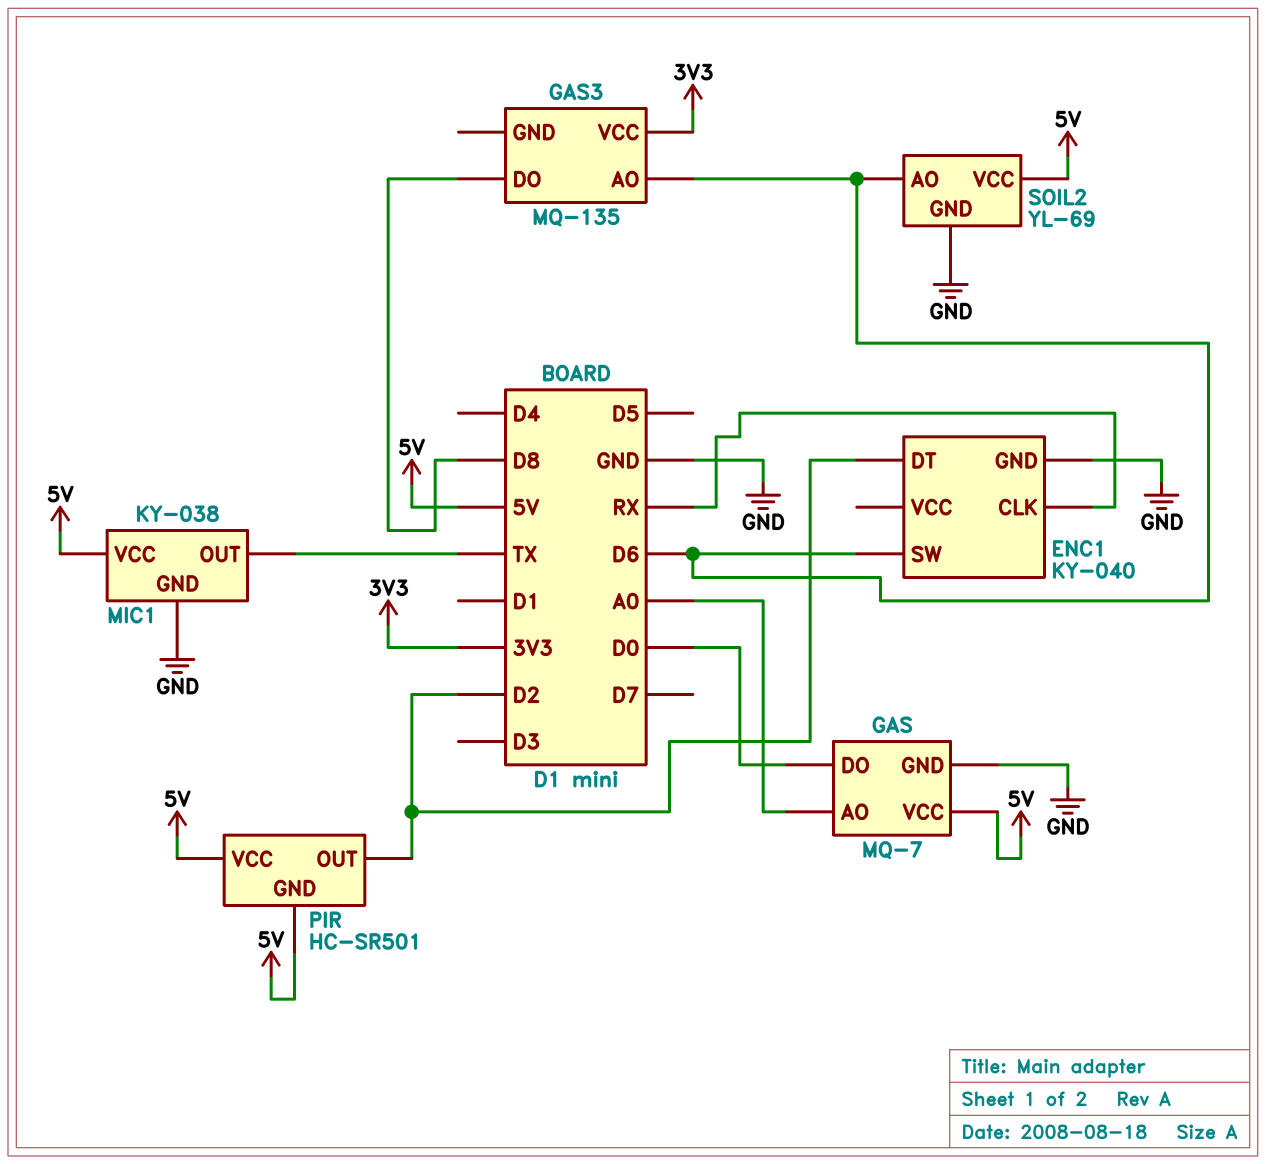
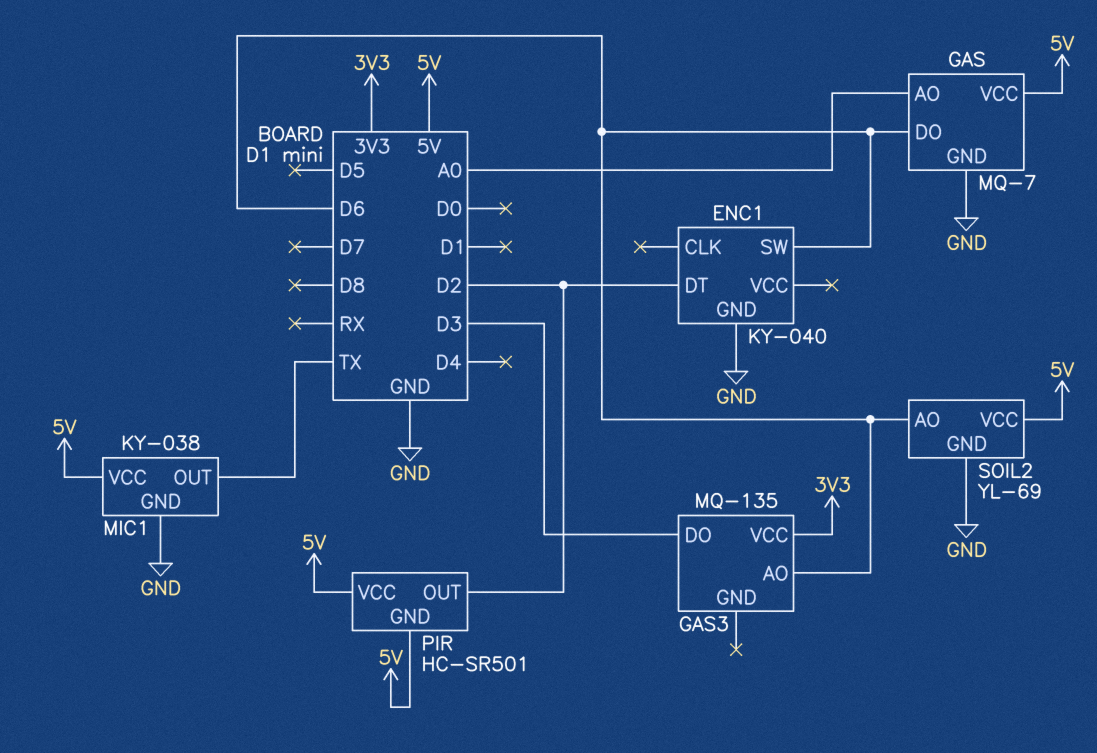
ENC1 pin CLK: RX -> none
GAS pin DO: D0 -> D6
GAS3 pin DO: D8 -> D3

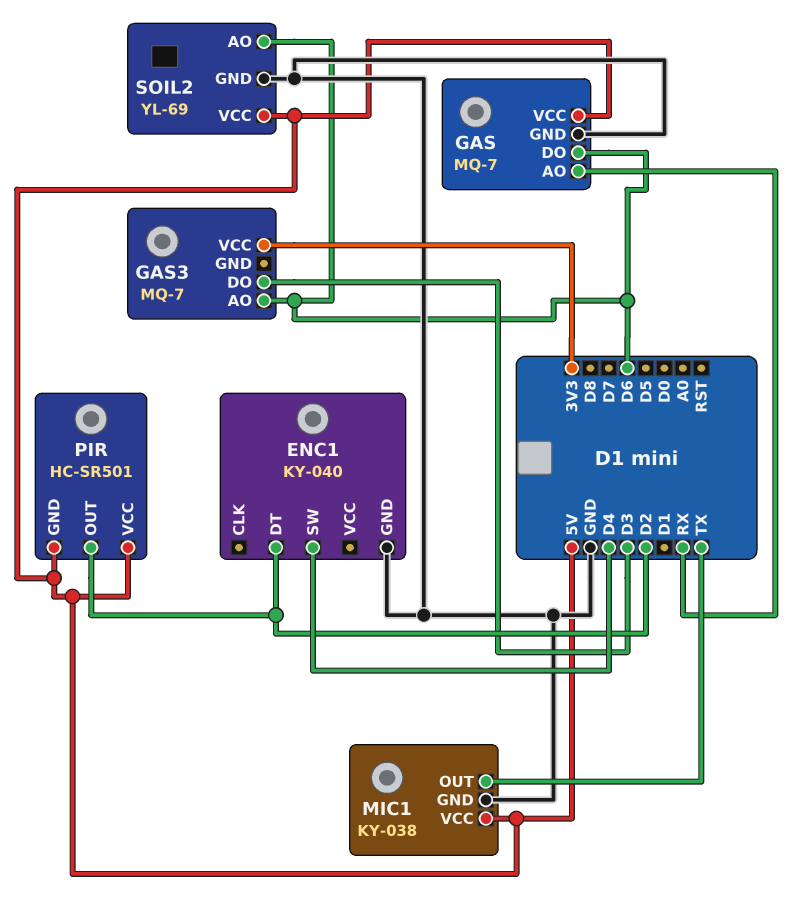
ENC1 pin SW: D6 -> D4
GAS pin AO: A0 -> RX
GAS3: MQ-135 -> MQ-7

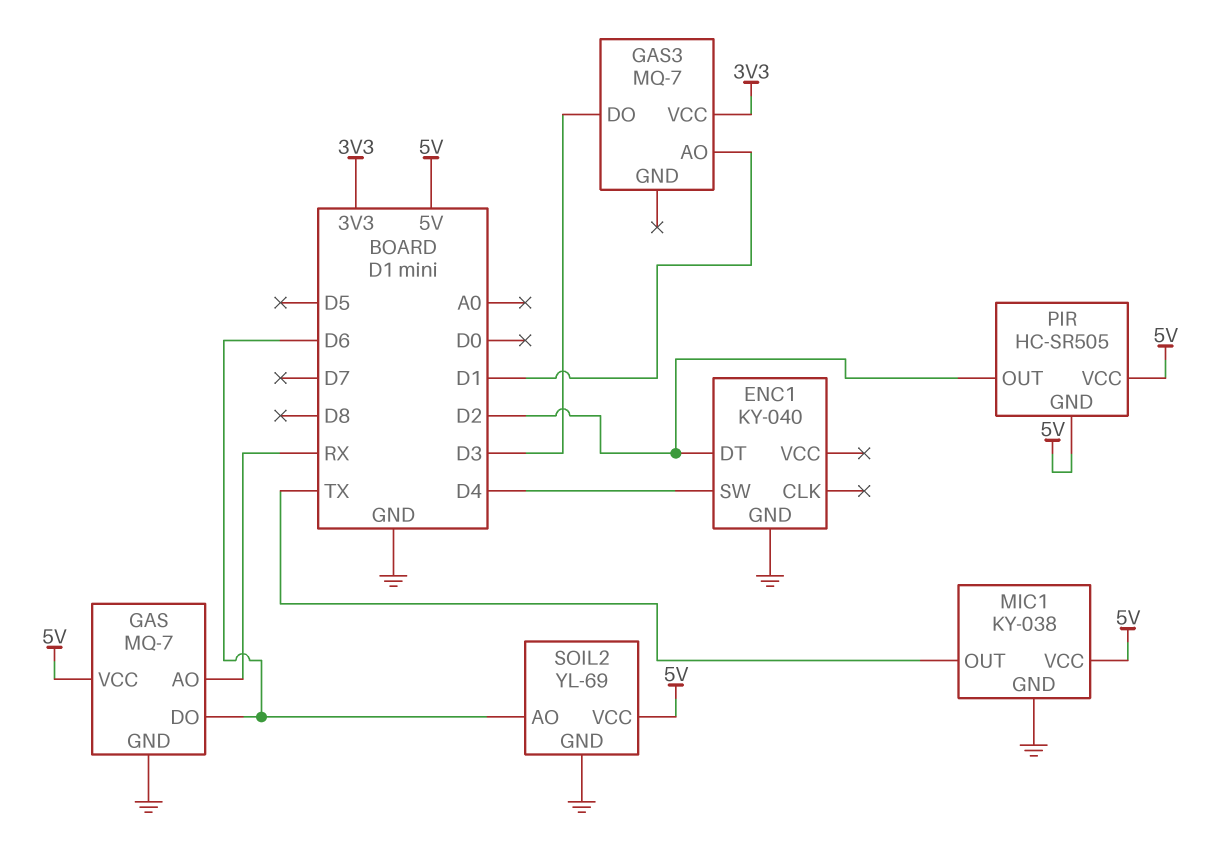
GAS3 pin AO: D6 -> D1
PIR: HC-SR501 -> HC-SR505

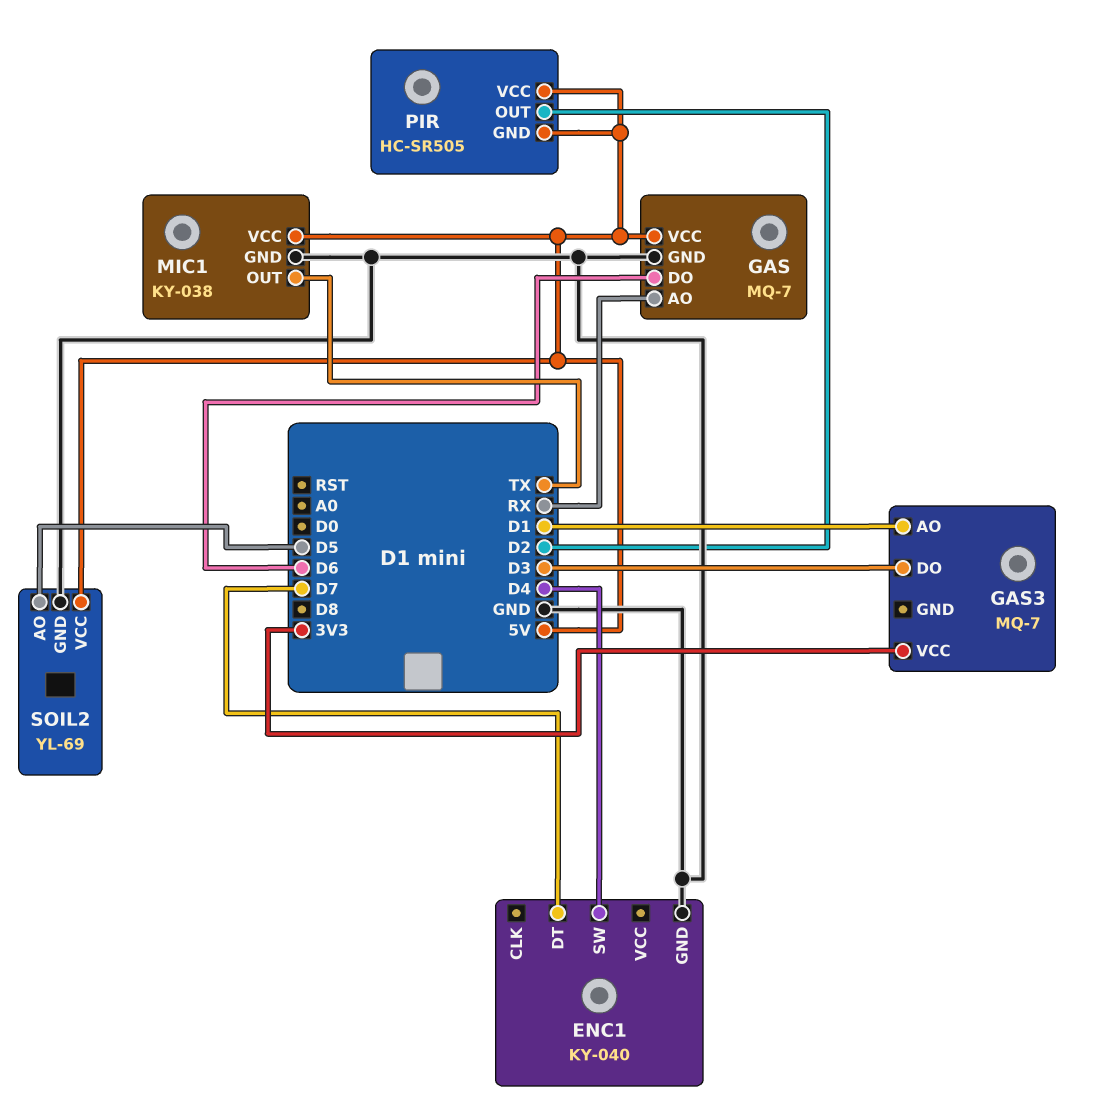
ENC1 pin DT: D2 -> D7
SOIL2 pin AO: D6 -> D5

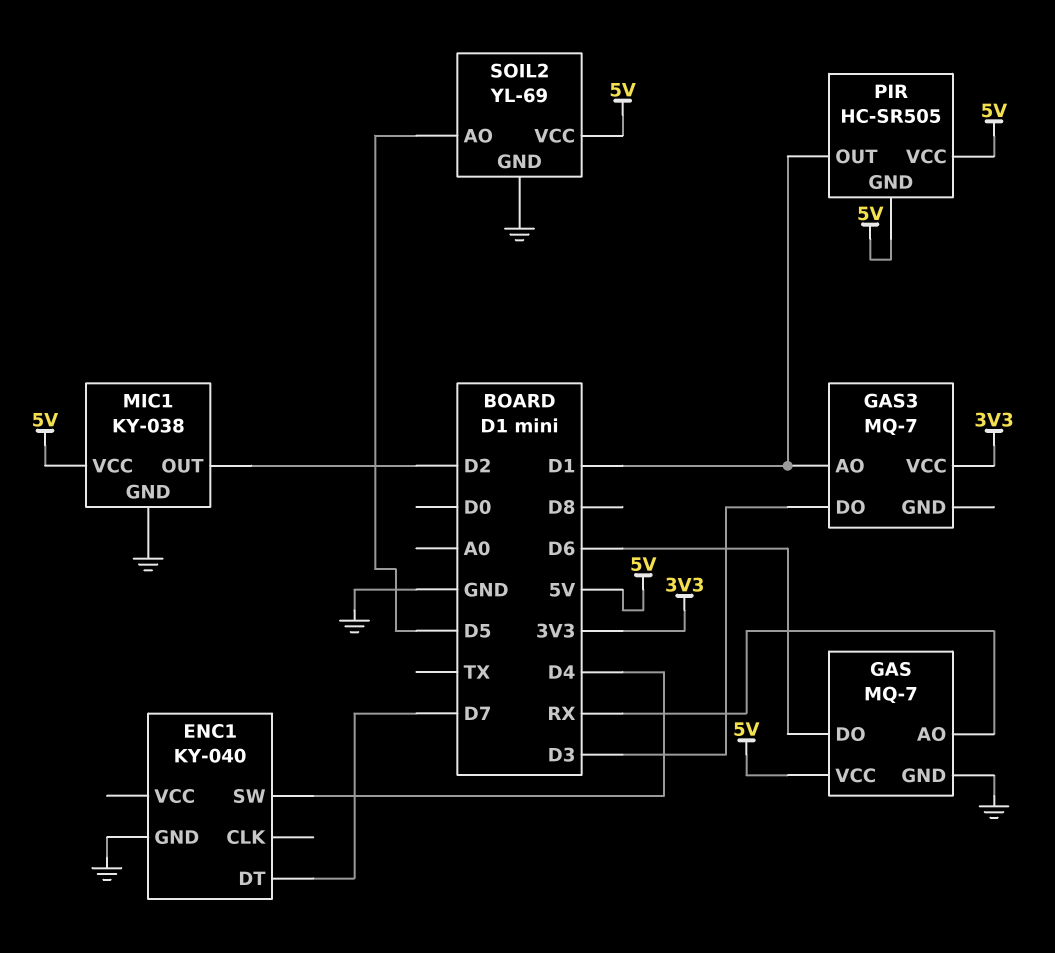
MIC1 pin OUT: TX -> D2
PIR pin OUT: D2 -> D1

